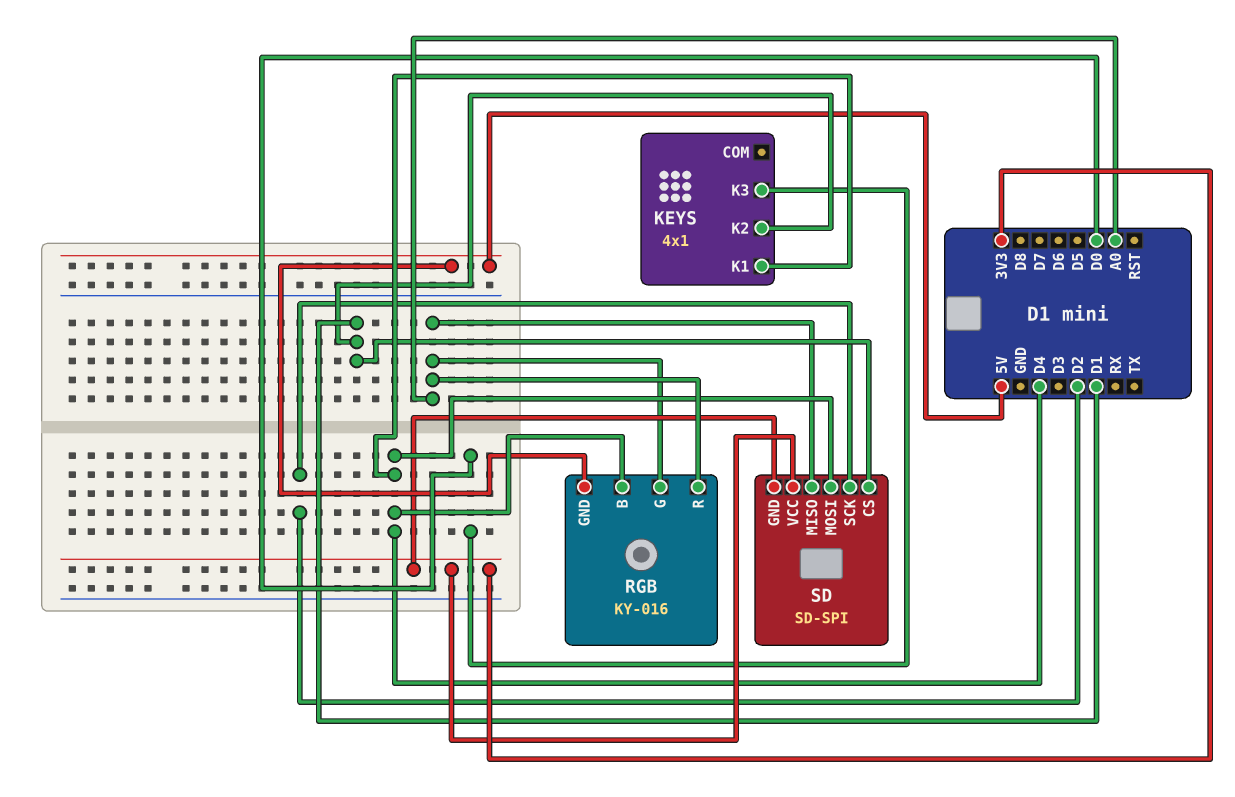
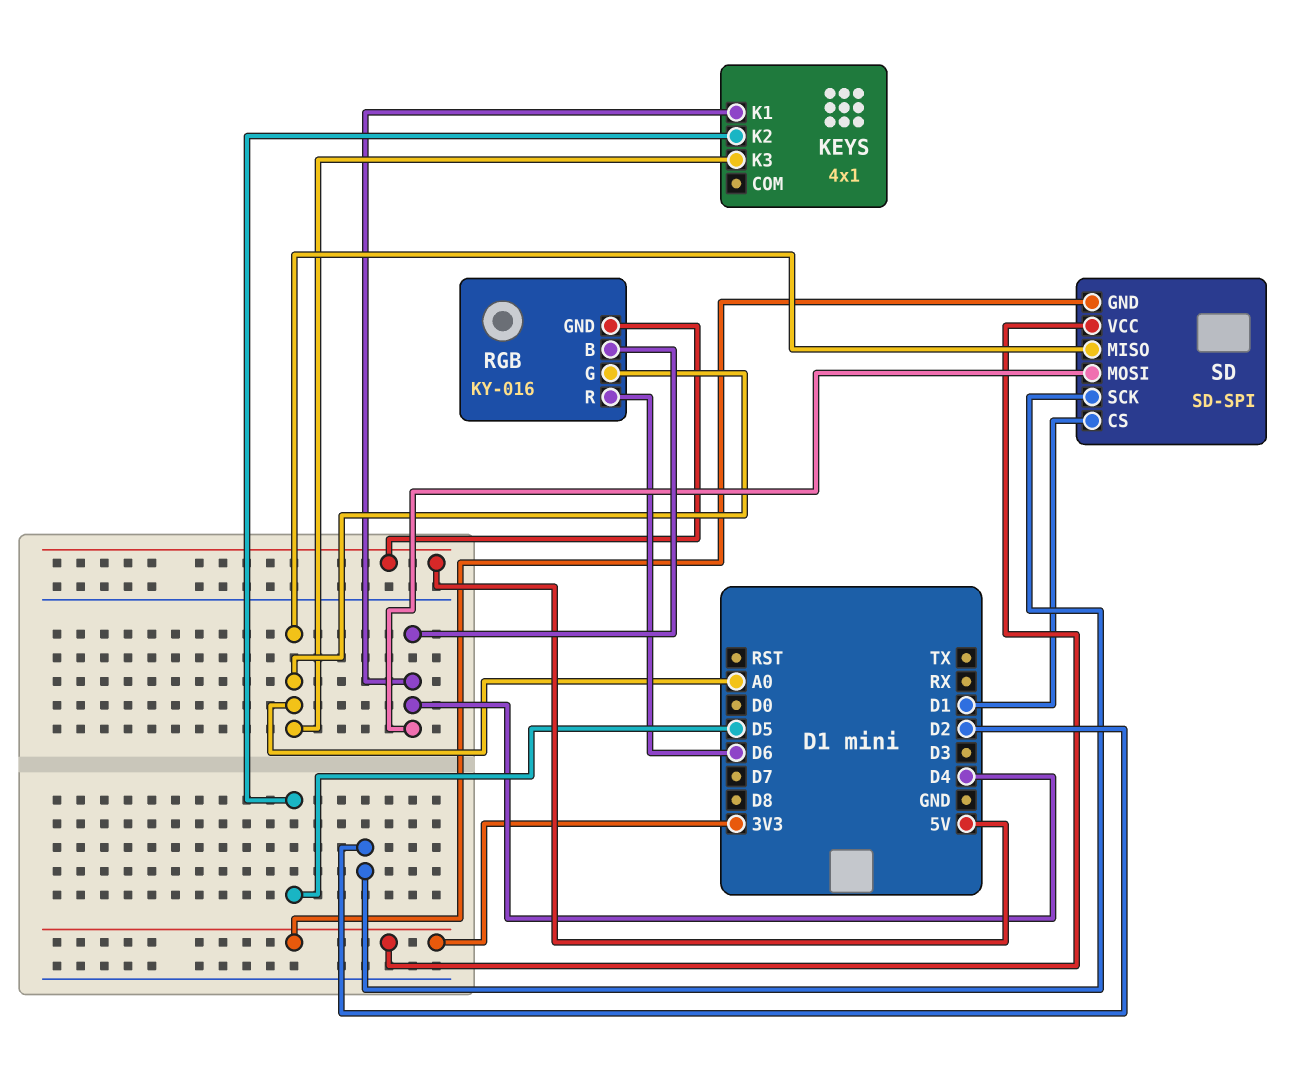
KEYS pin K2: D1 -> D5
KEYS pin K3: D0 -> A0
RGB pin R: A0 -> D6

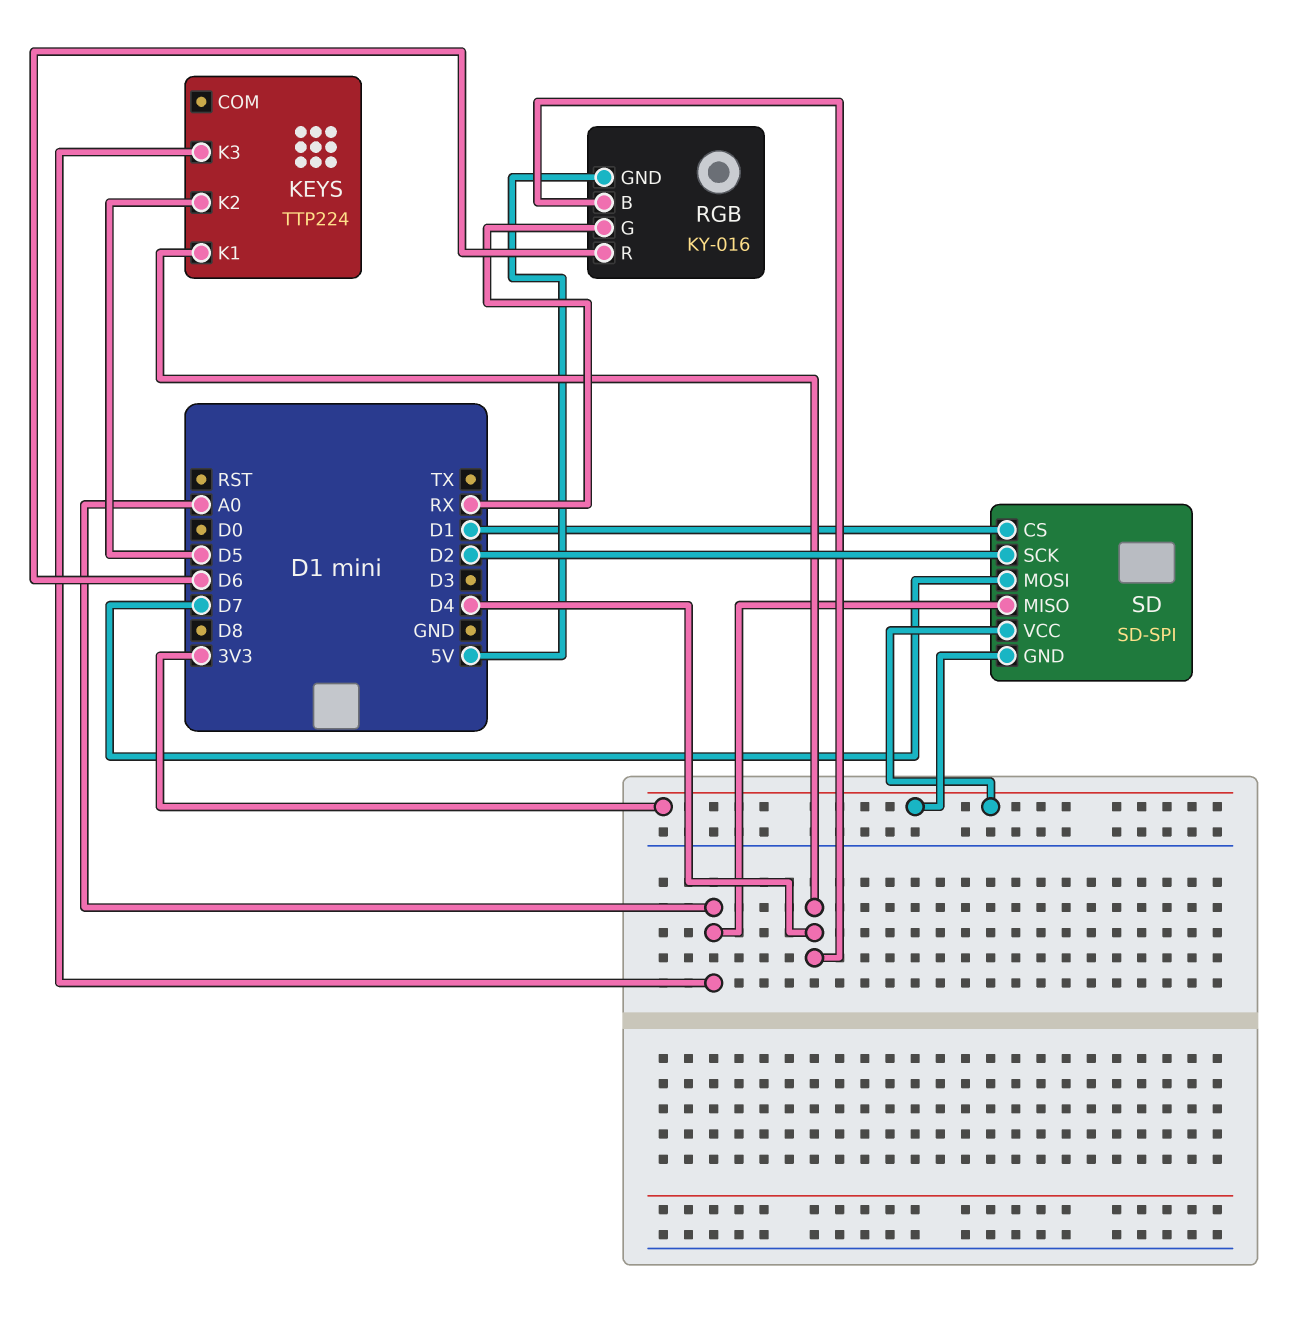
KEYS: 4x1 -> TTP224
RGB pin G: A0 -> RX
SD pin MOSI: D4 -> D7

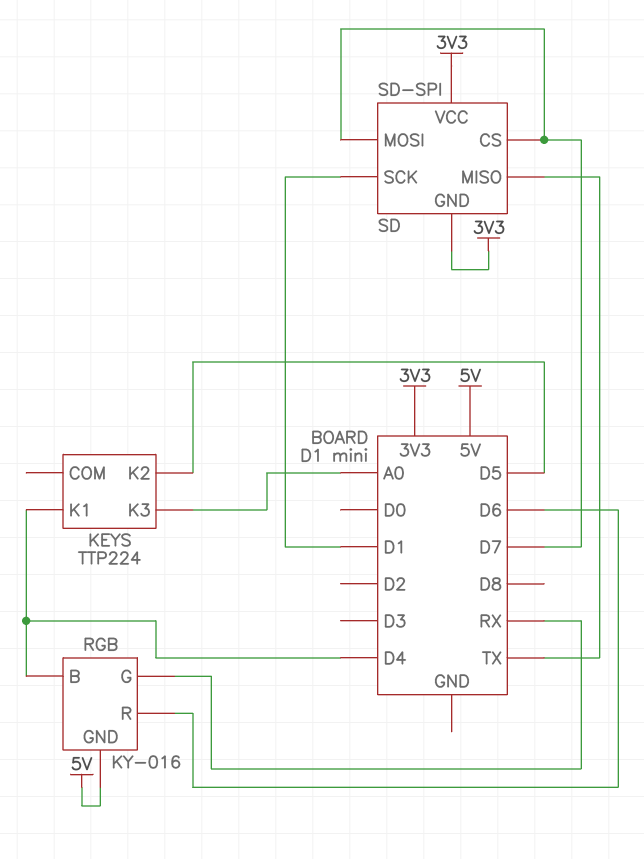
SD pin CS: D1 -> D7
SD pin MISO: A0 -> TX
SD pin SCK: D2 -> D1

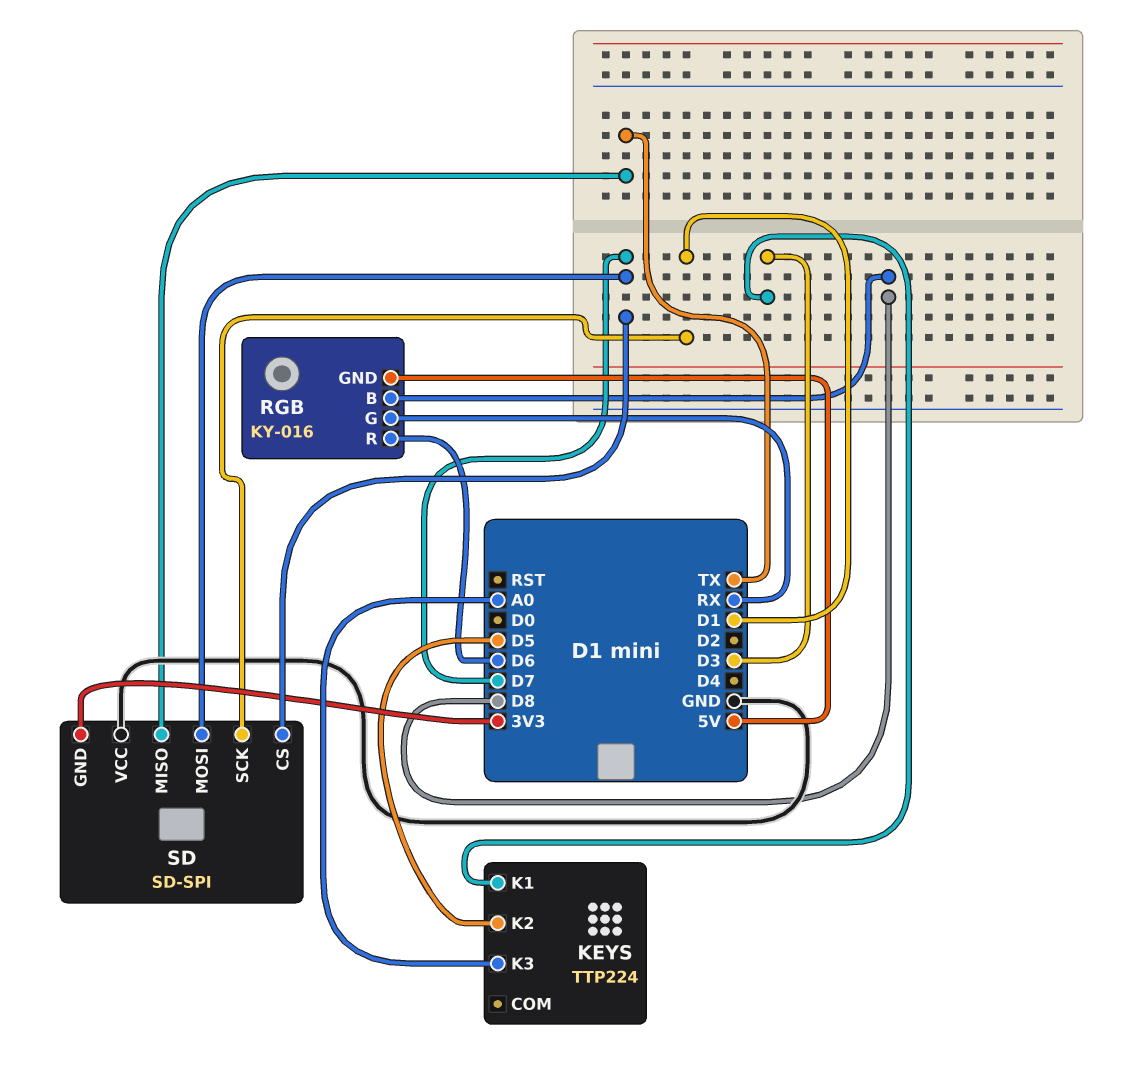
KEYS pin K1: D4 -> D3
RGB pin B: D4 -> D8
SD pin VCC: 3V3 -> GND

